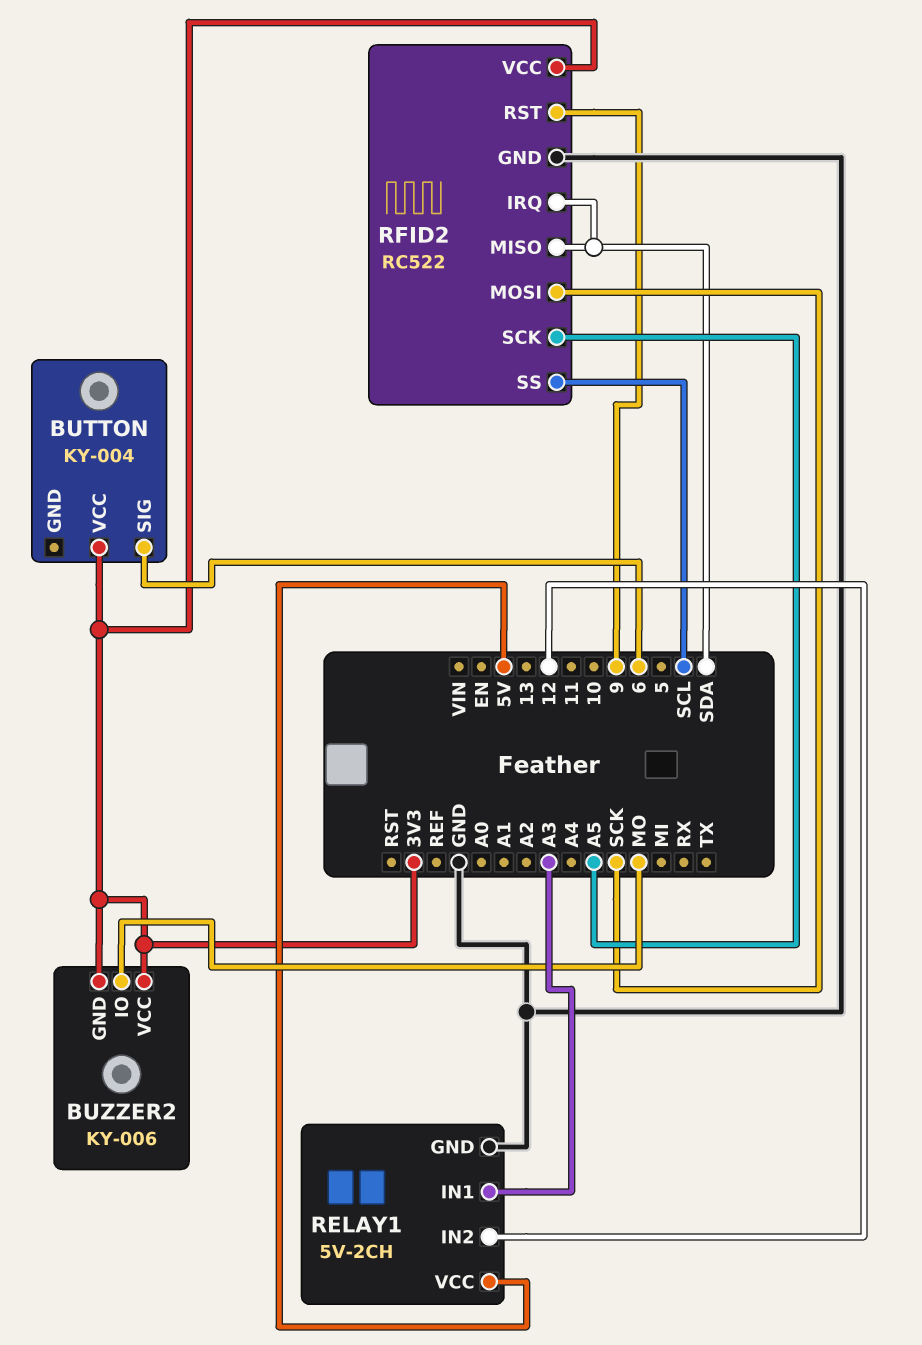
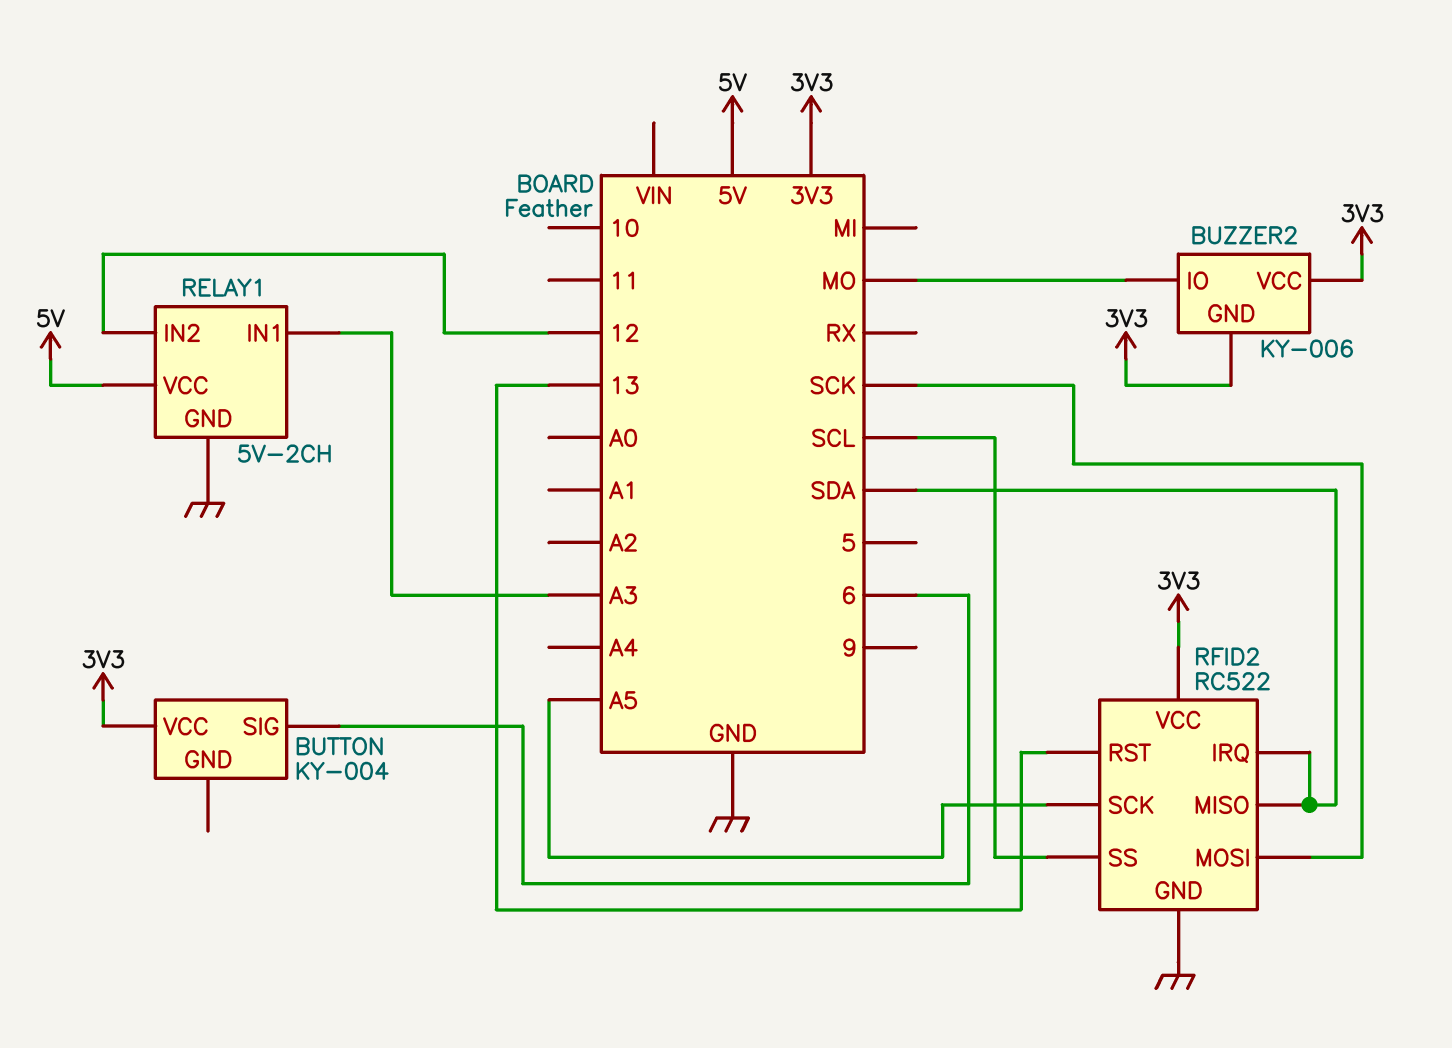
RFID2 pin RST: 9 -> 13

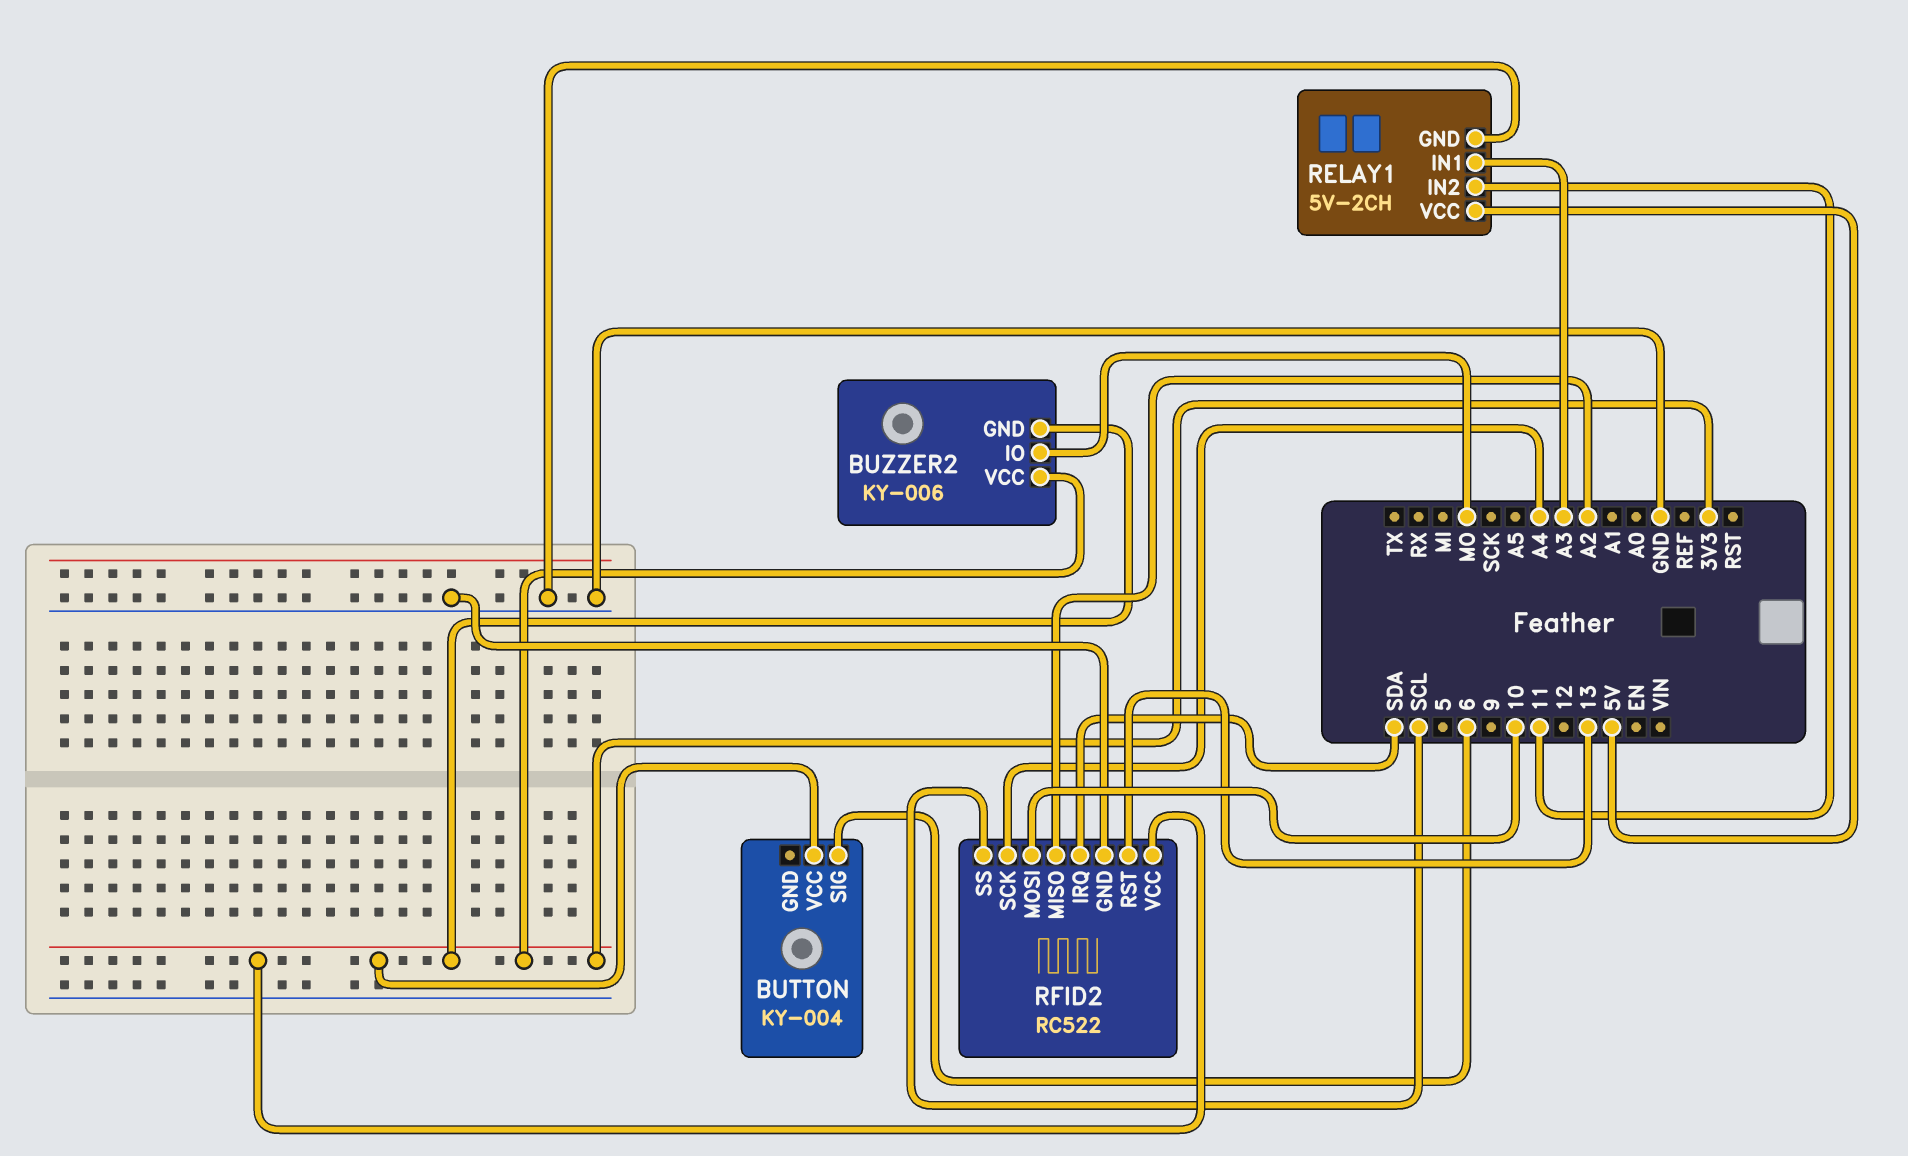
RELAY1 pin IN2: 12 -> 11
RFID2 pin MISO: SDA -> A2
RFID2 pin MOSI: SCK -> 10
RFID2 pin SCK: A5 -> A4

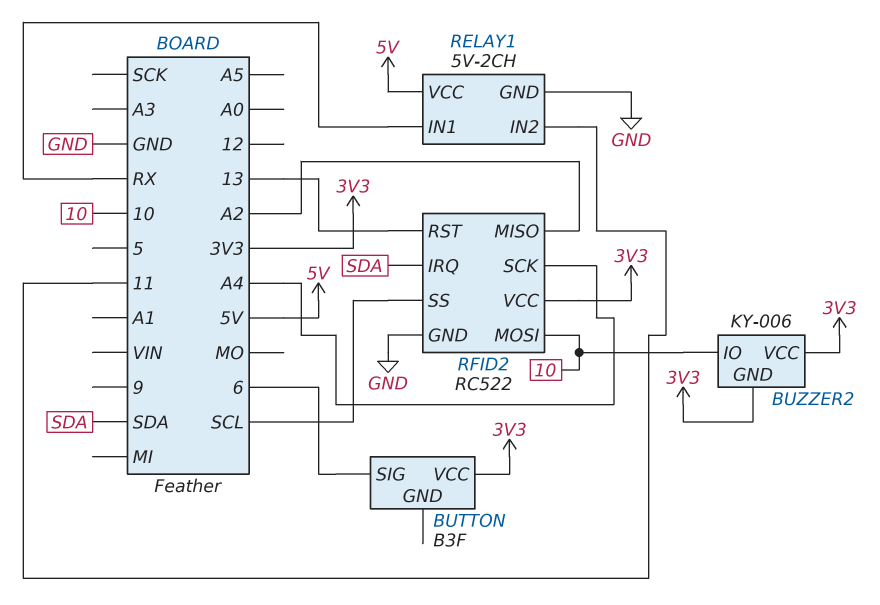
BUTTON: KY-004 -> B3F
BUZZER2 pin IO: MO -> 10
RELAY1 pin IN1: A3 -> RX

